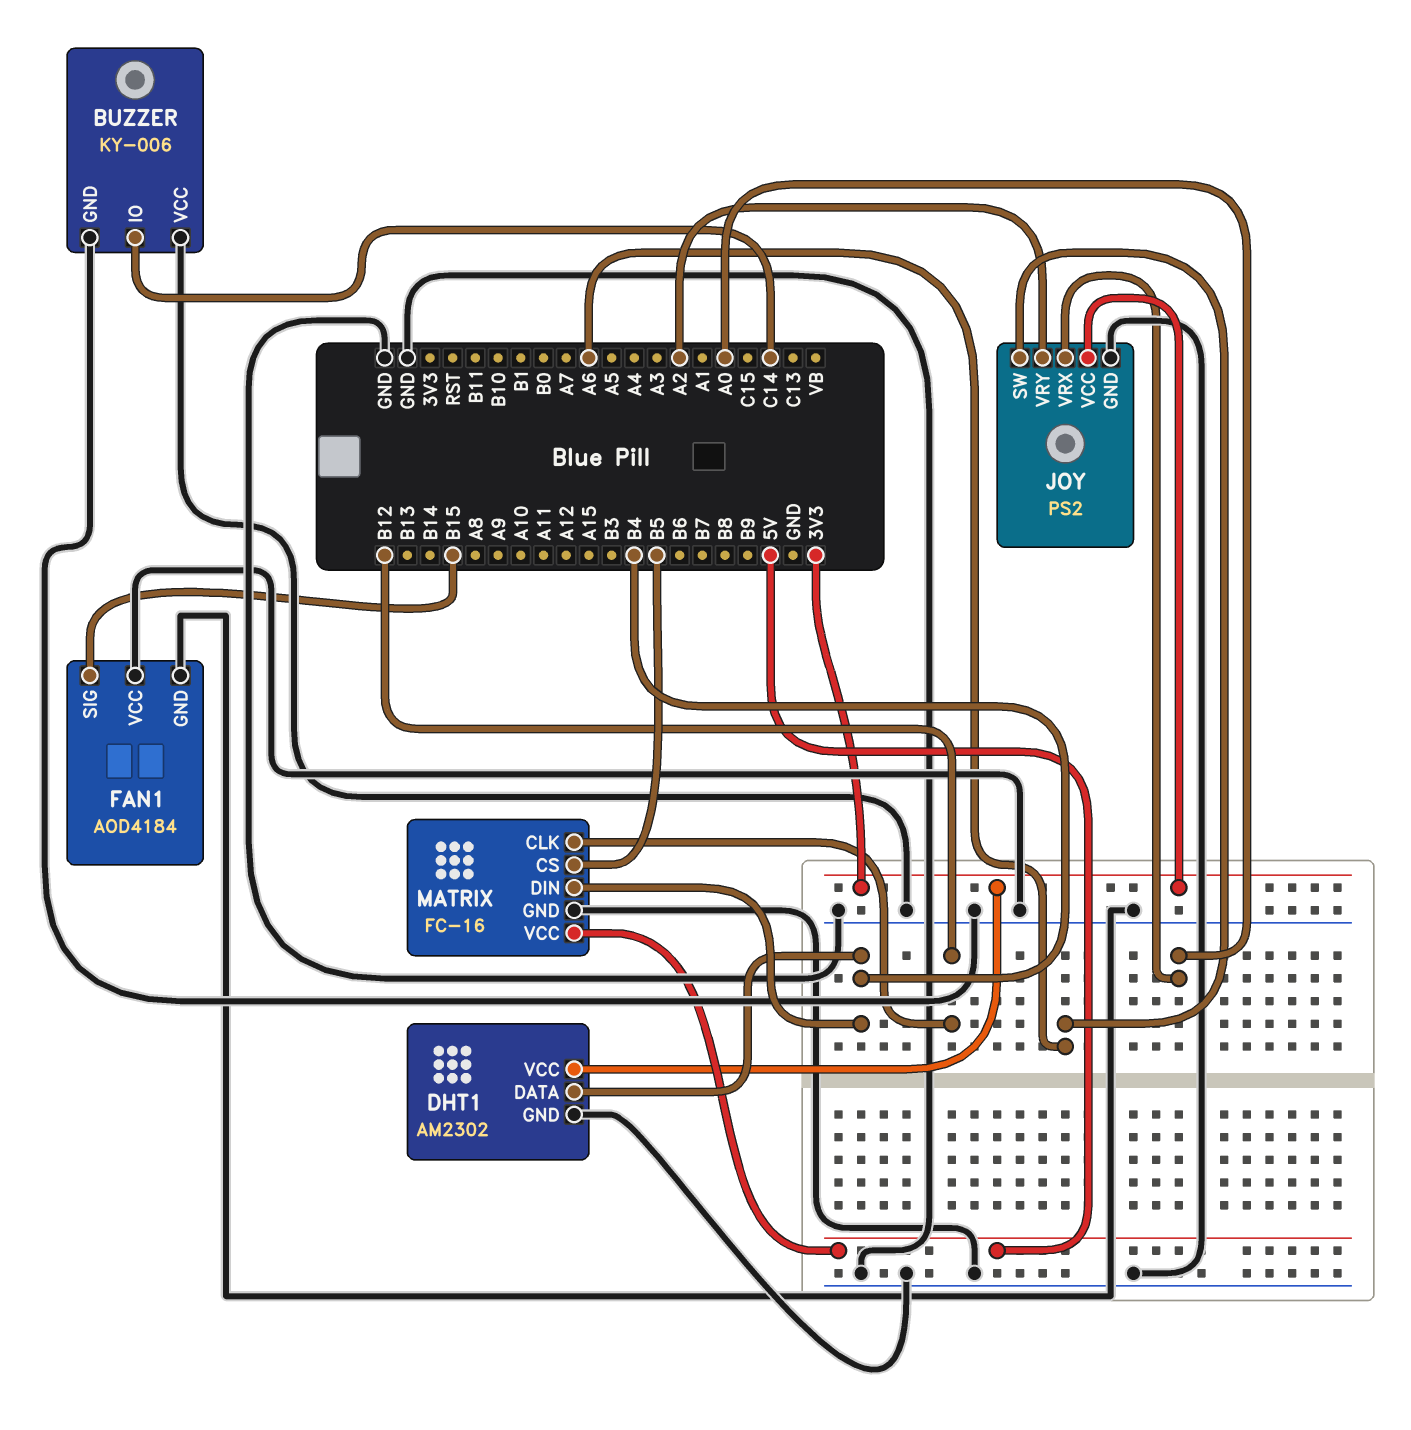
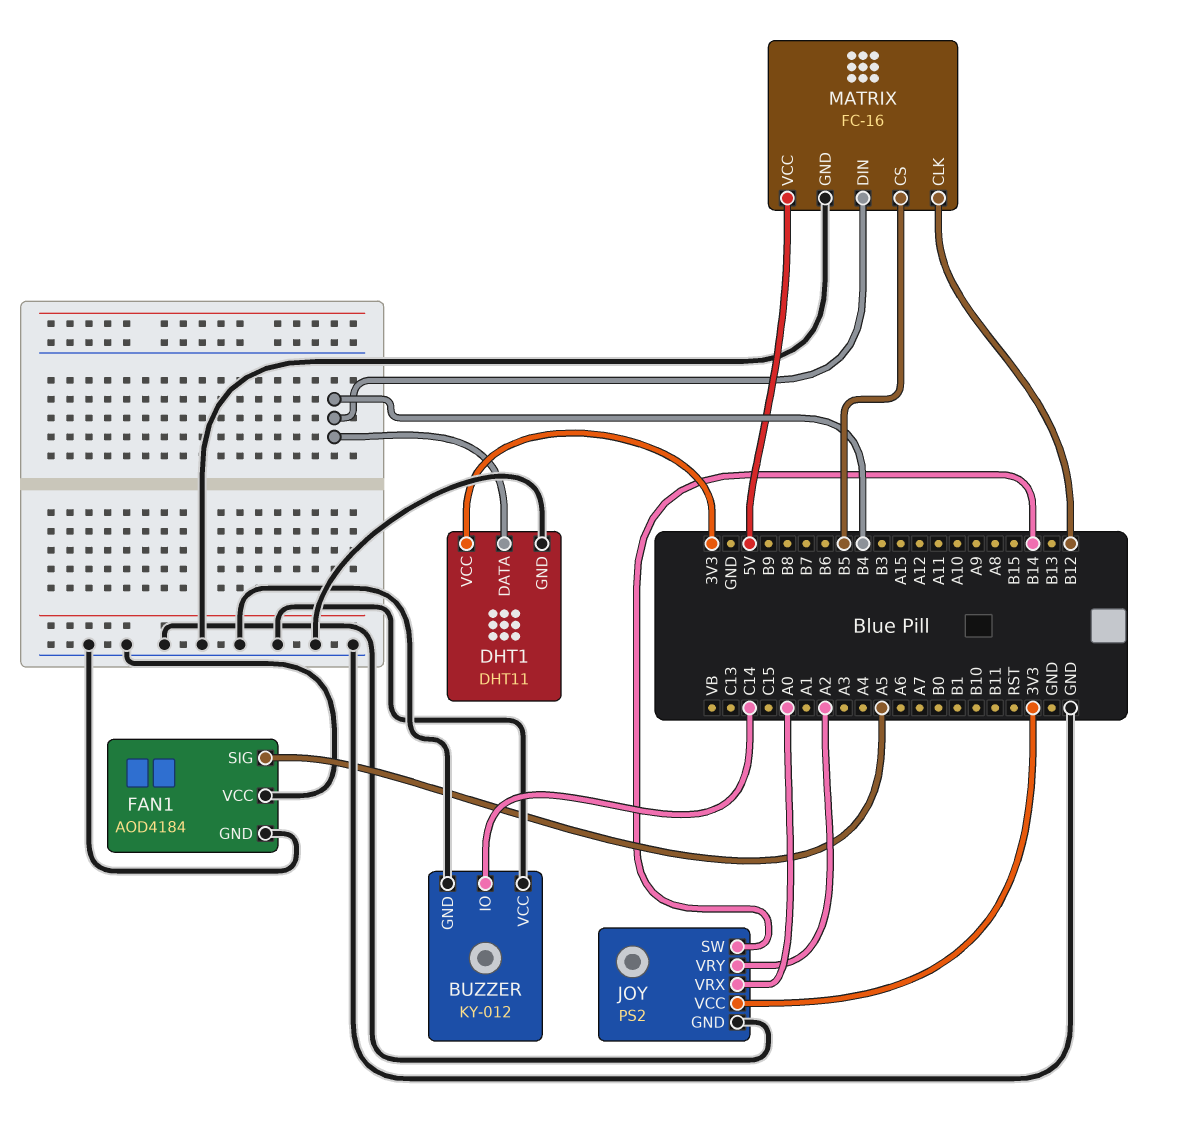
BUZZER: KY-006 -> KY-012
DHT1: AM2302 -> DHT11
FAN1 pin SIG: B15 -> A5
JOY pin SW: A6 -> B14

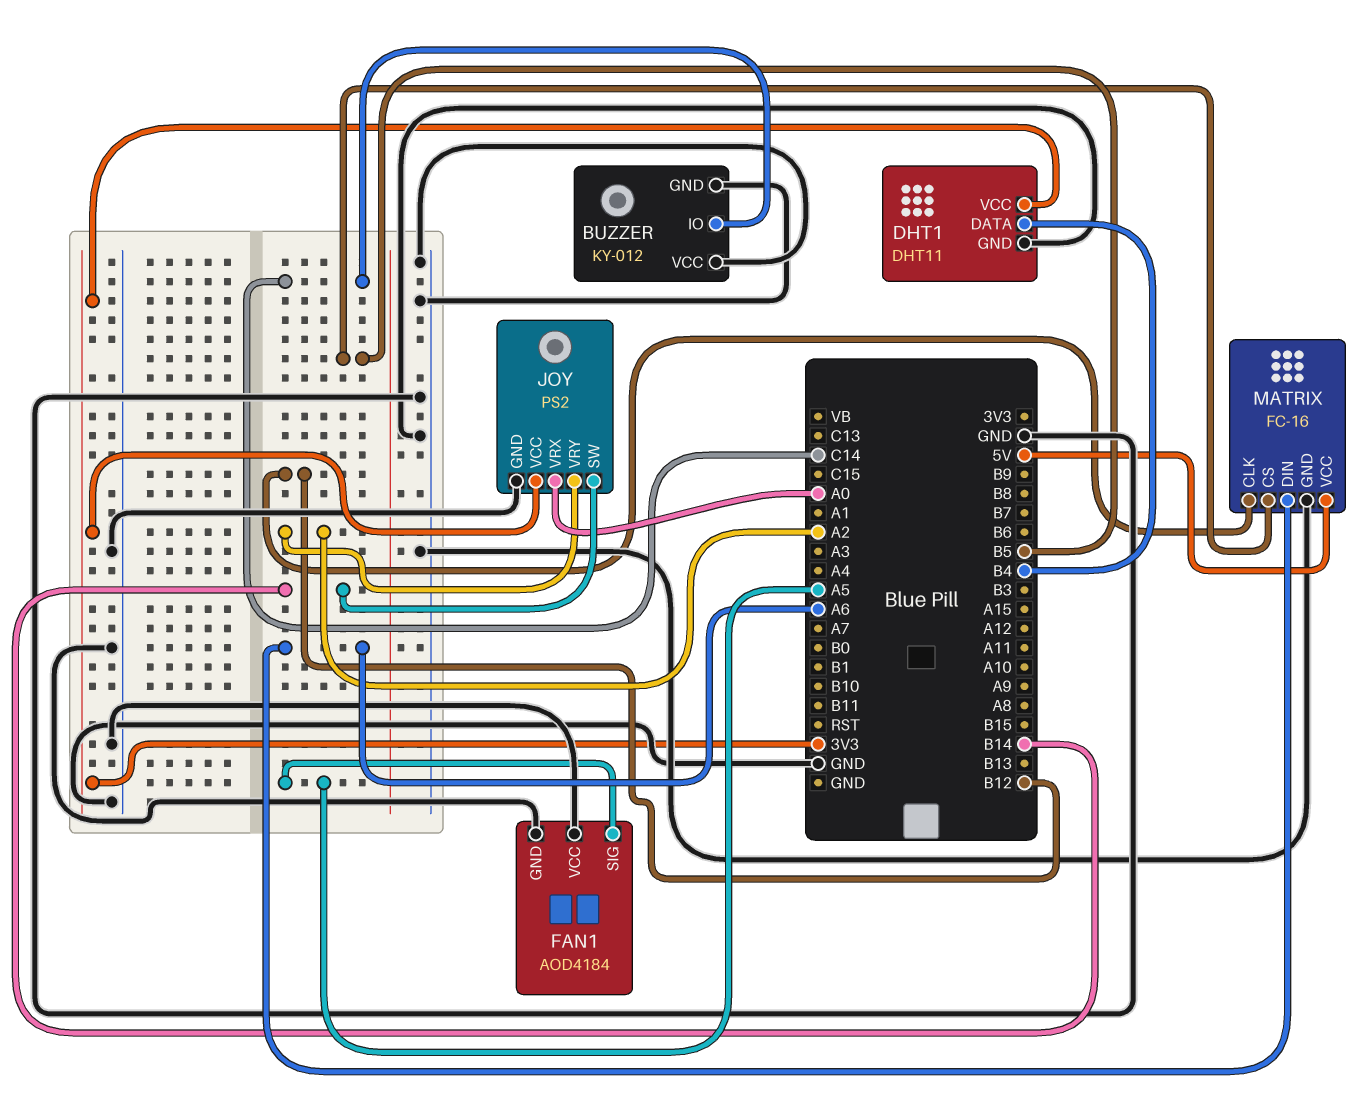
MATRIX pin DIN: B4 -> A6

